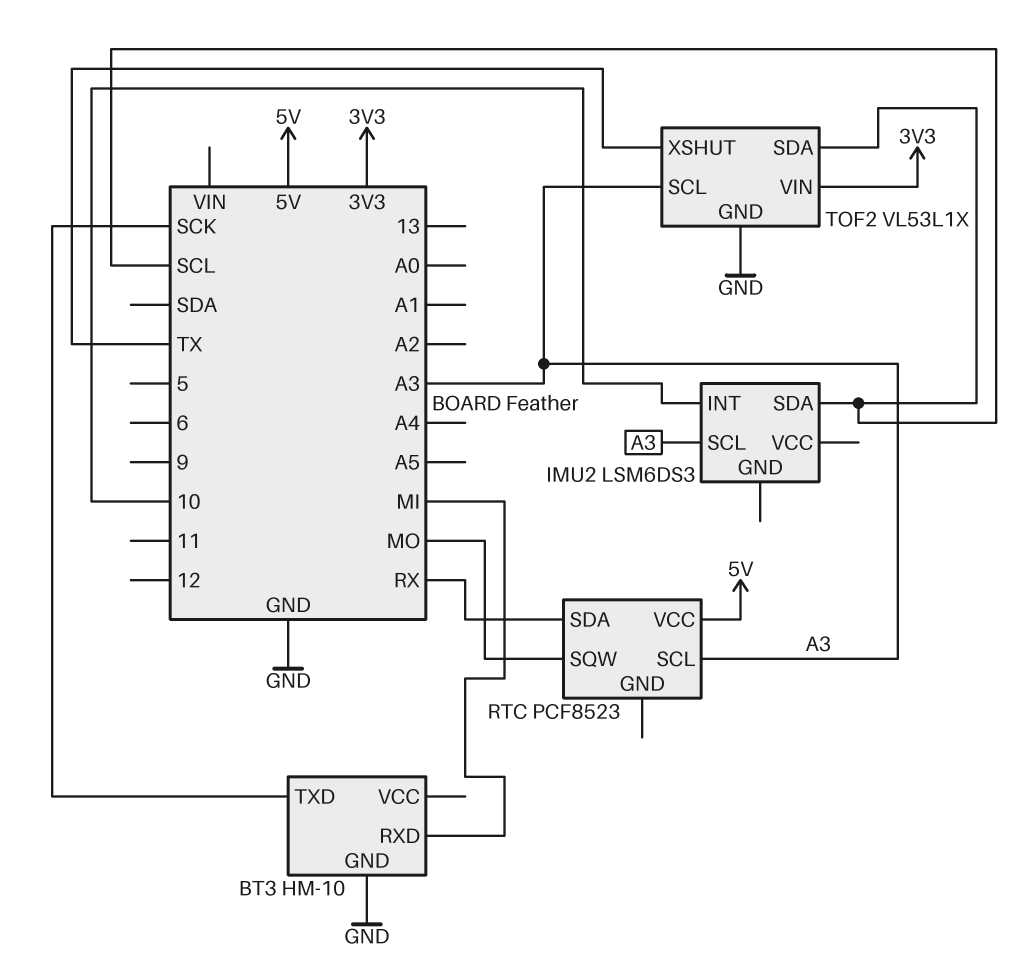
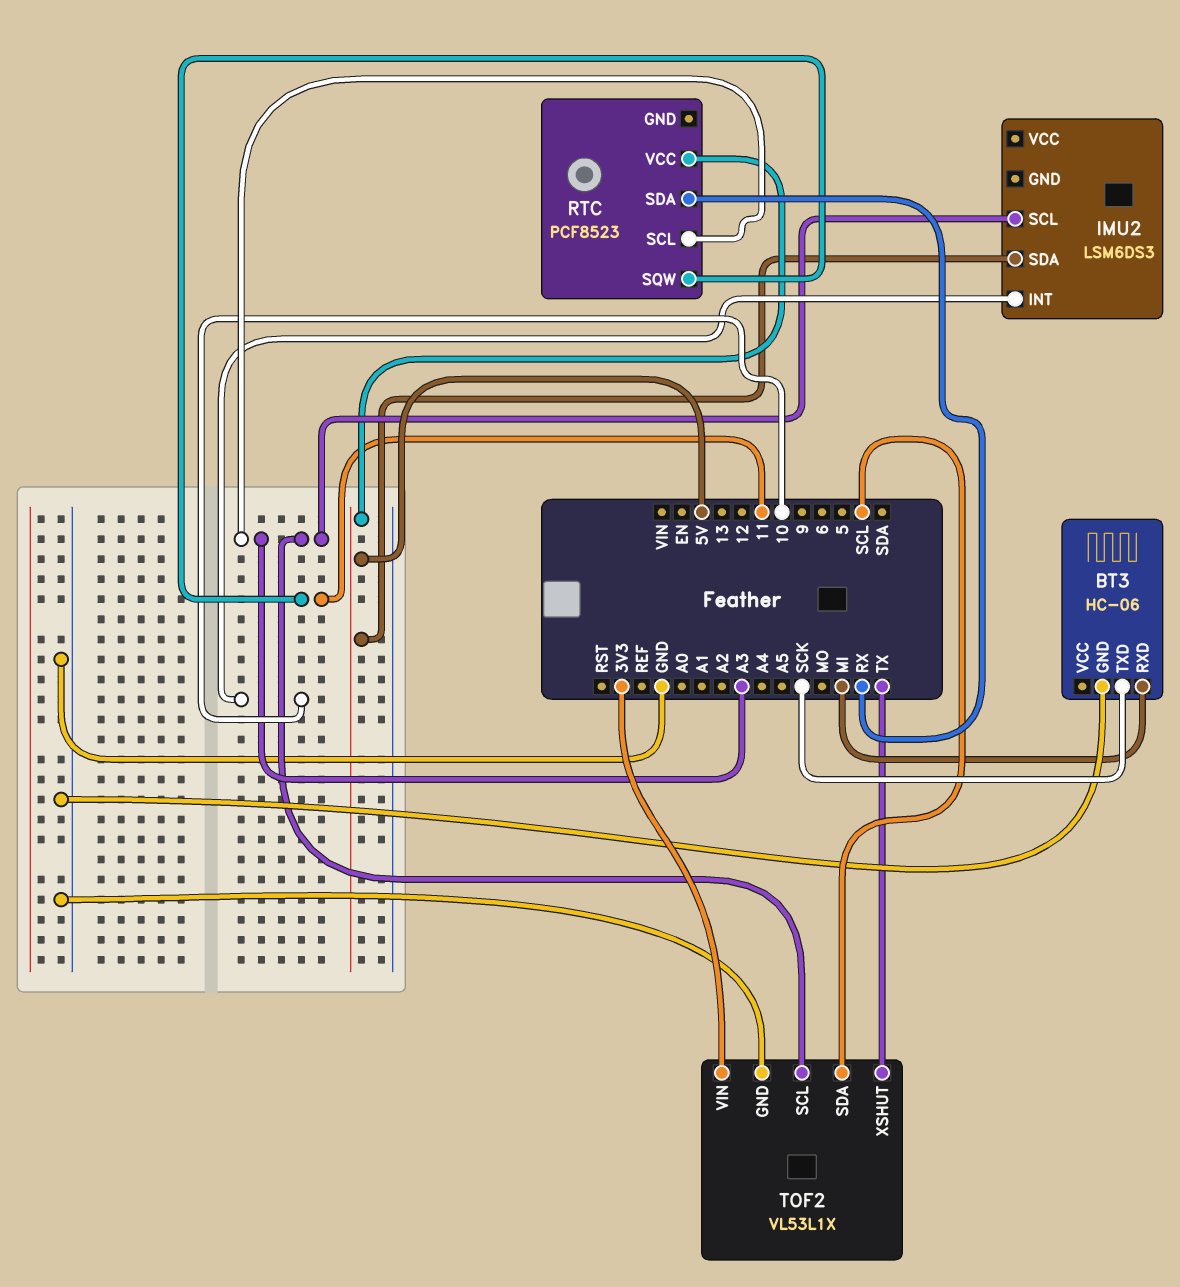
BT3: HM-10 -> HC-06
IMU2 pin SDA: SCL -> 5V
RTC pin SQW: MO -> 11

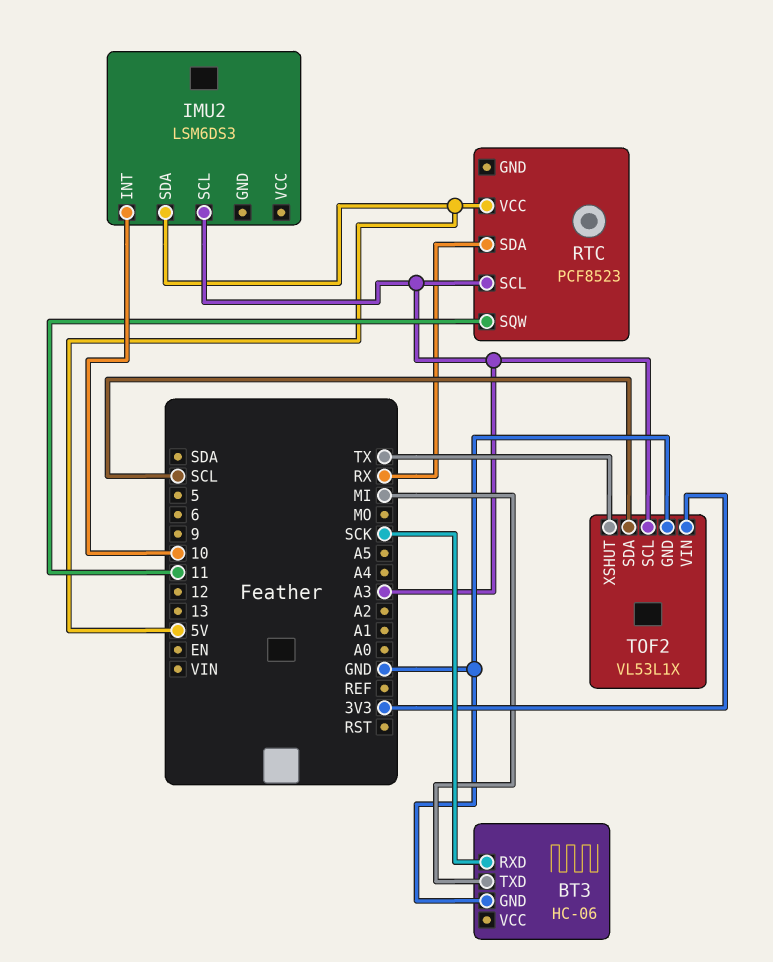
BT3 pin RXD: MI -> SCK
BT3 pin TXD: SCK -> MI

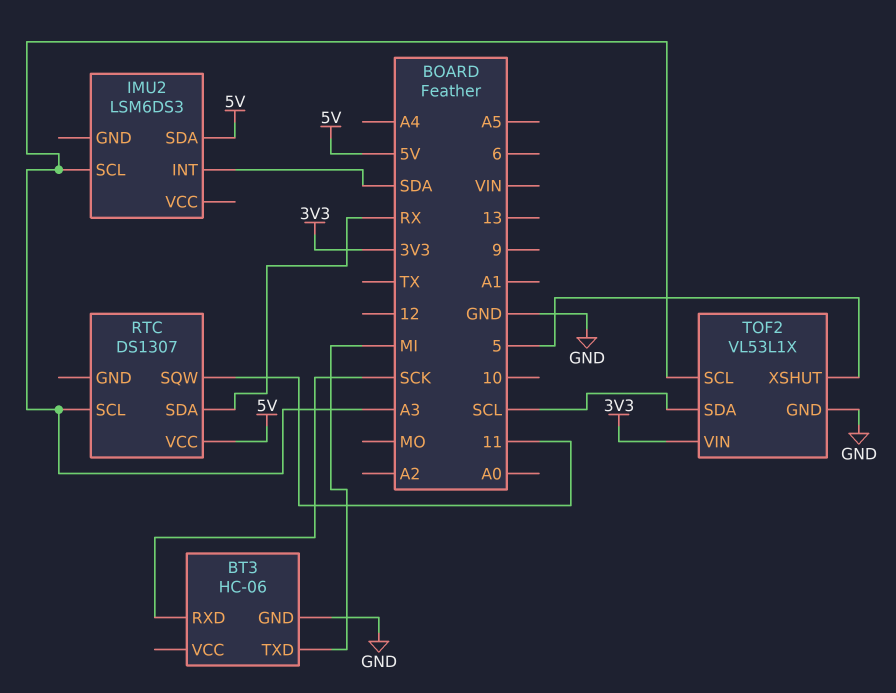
IMU2 pin INT: 10 -> SDA
RTC: PCF8523 -> DS1307
TOF2 pin XSHUT: TX -> 5

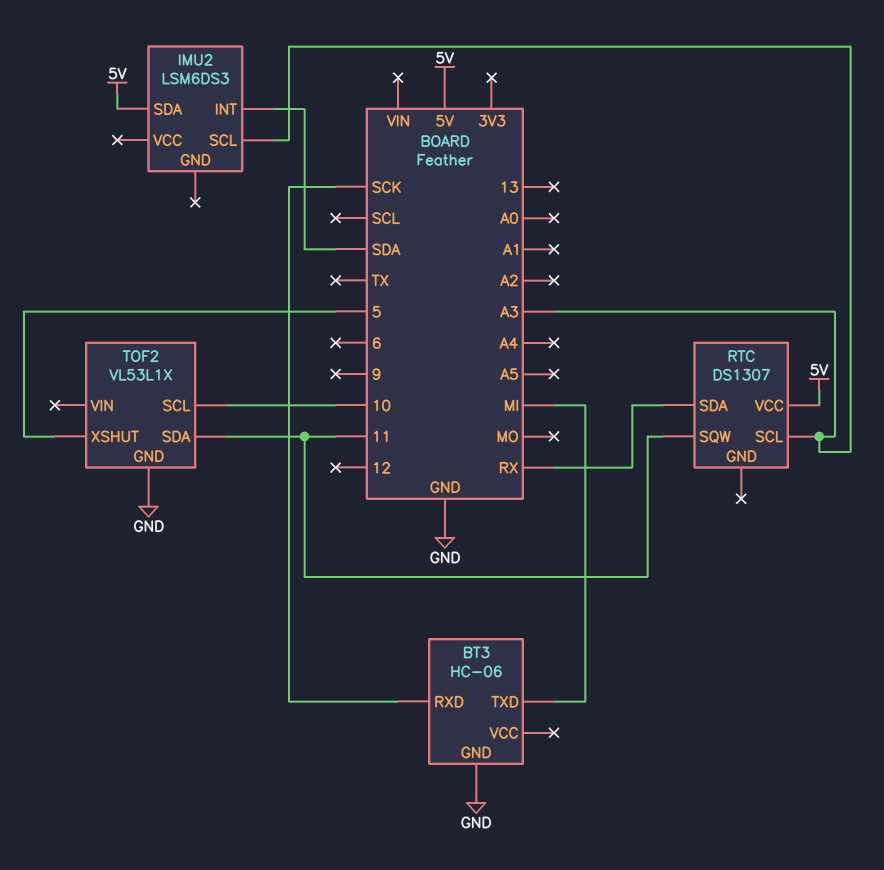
TOF2 pin SCL: A3 -> 10
TOF2 pin SDA: SCL -> 11
TOF2 pin VIN: 3V3 -> none

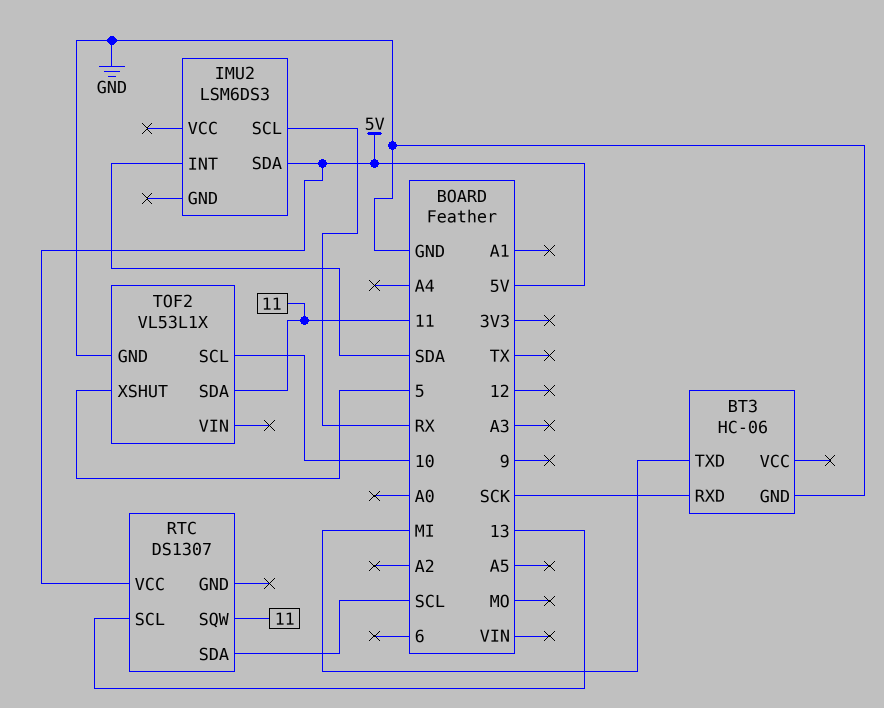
IMU2 pin SCL: A3 -> RX
RTC pin SCL: A3 -> 13
RTC pin SDA: RX -> SCL

